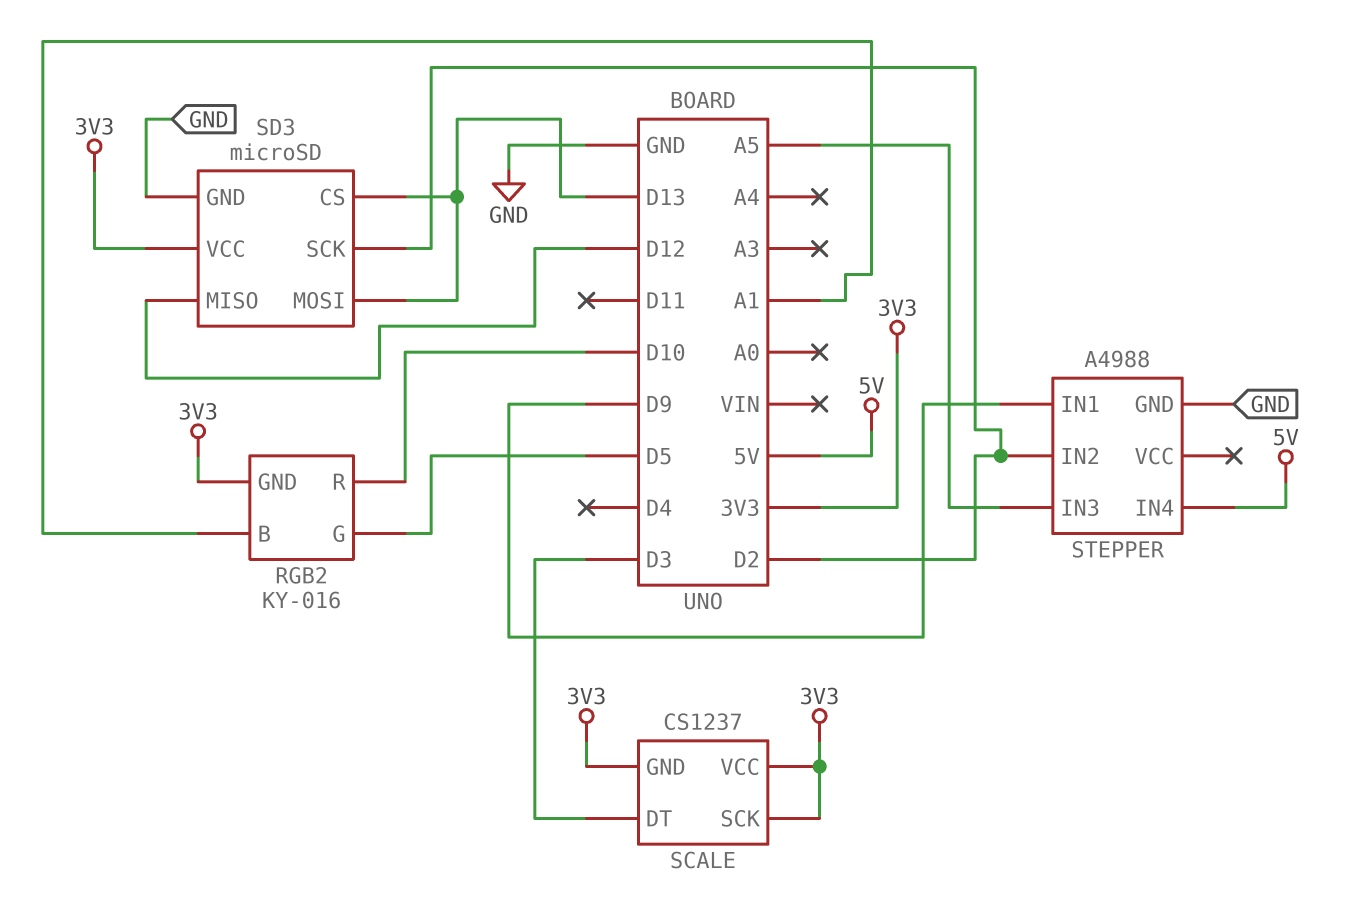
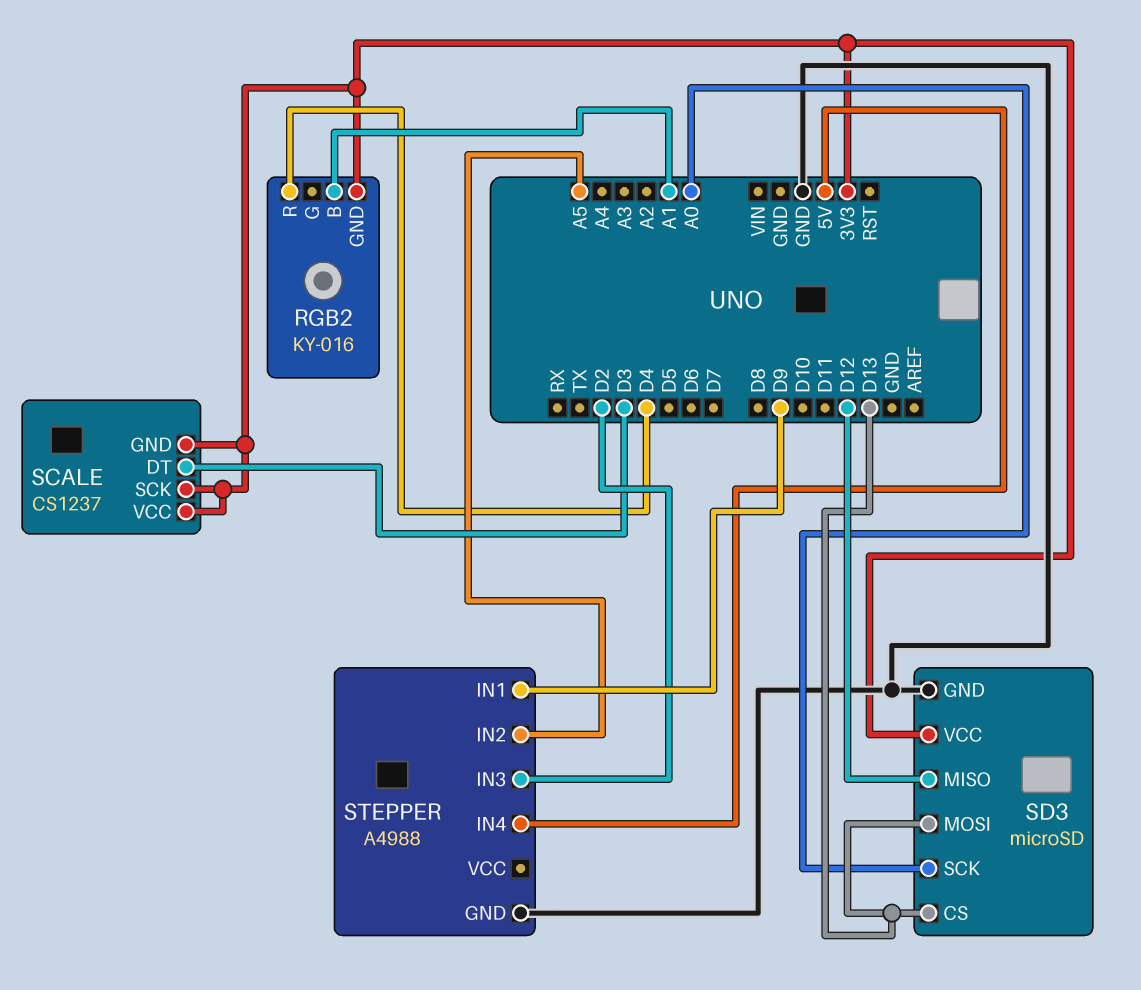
RGB2 pin G: D5 -> none
RGB2 pin R: D10 -> D4
SD3 pin SCK: D2 -> A0
STEPPER pin IN2: D2 -> A5
STEPPER pin IN3: A5 -> D2

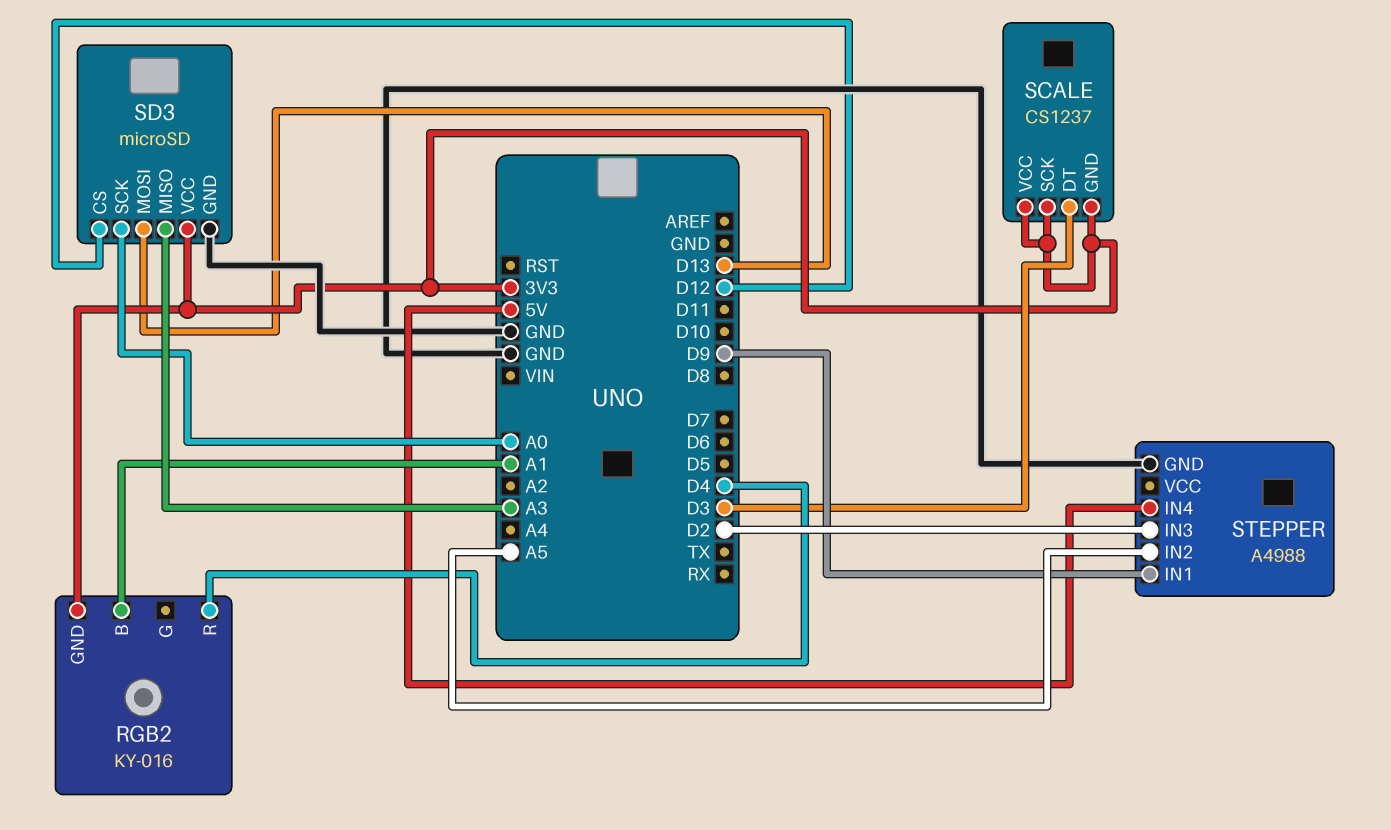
SD3 pin CS: D13 -> D12
SD3 pin MISO: D12 -> A3

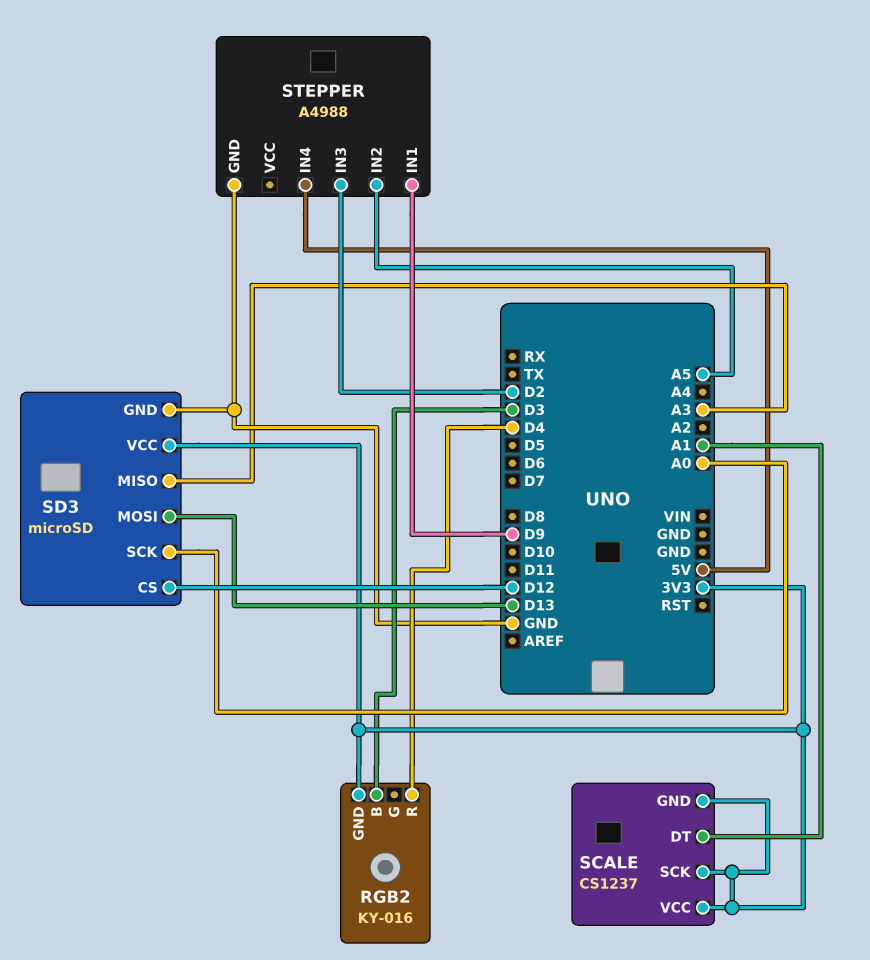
RGB2 pin B: A1 -> D3
SCALE pin DT: D3 -> A1

